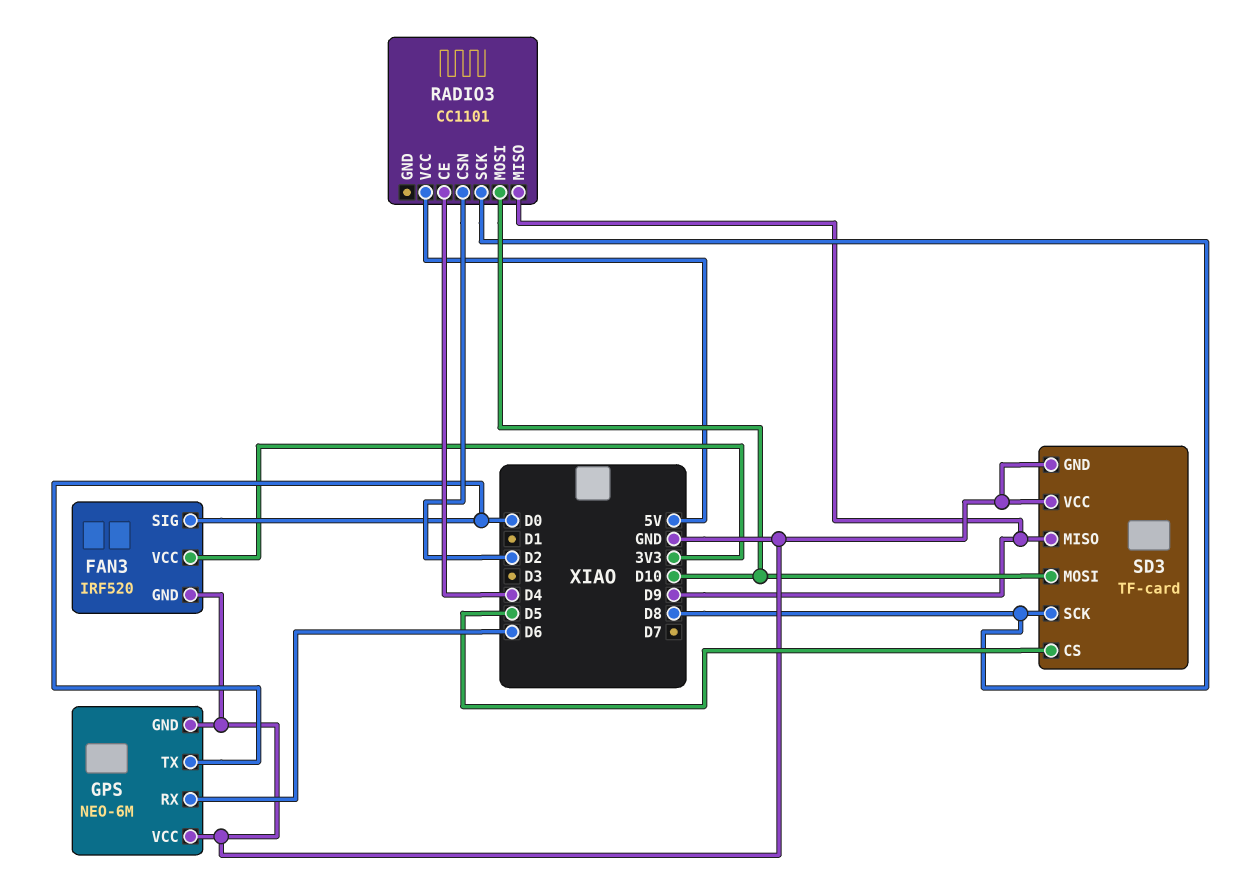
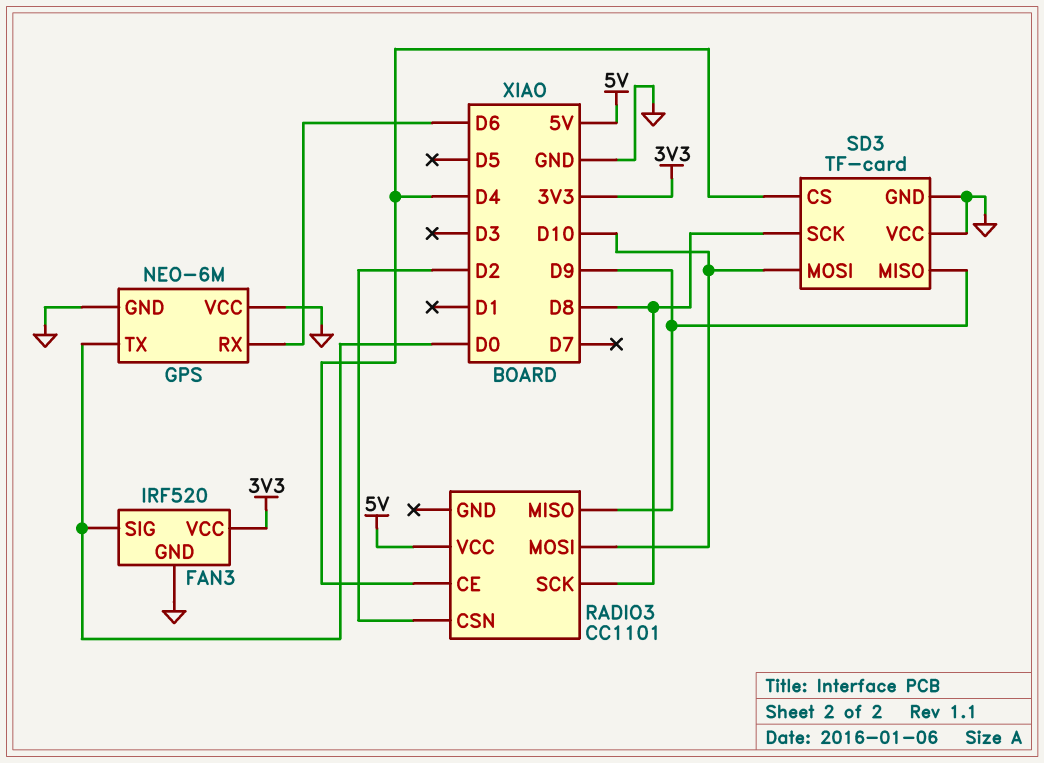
SD3 pin CS: D5 -> D4

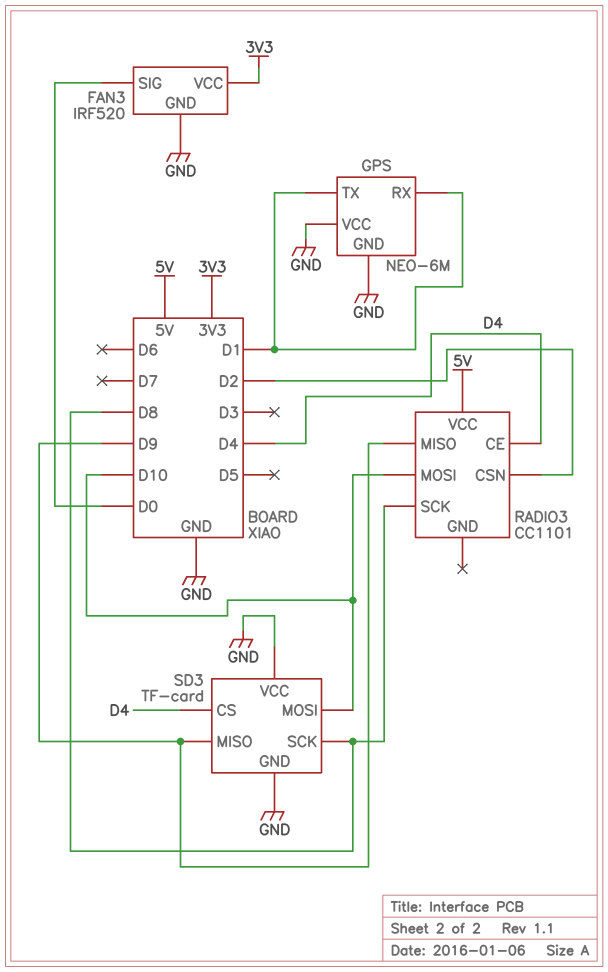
GPS pin RX: D6 -> D1
GPS pin TX: D0 -> D1

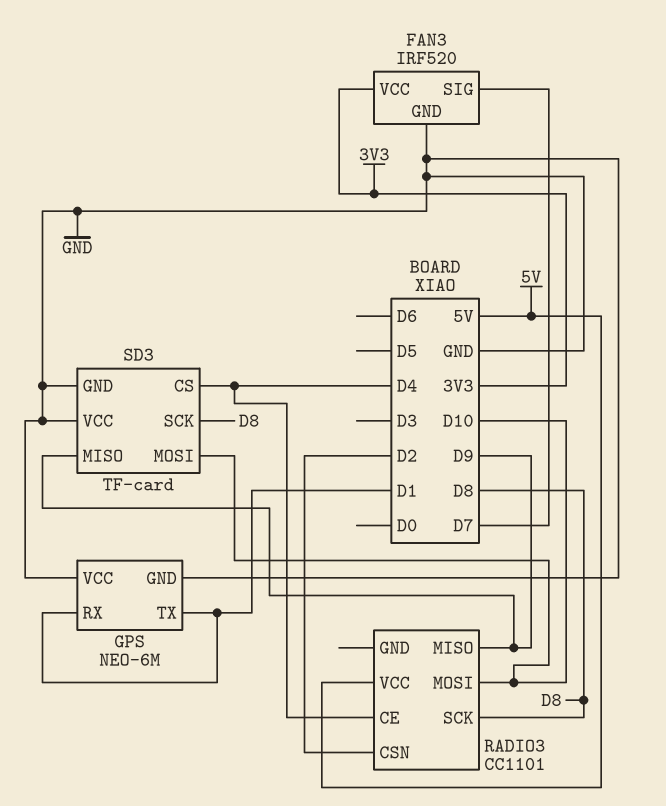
FAN3 pin SIG: D0 -> D7

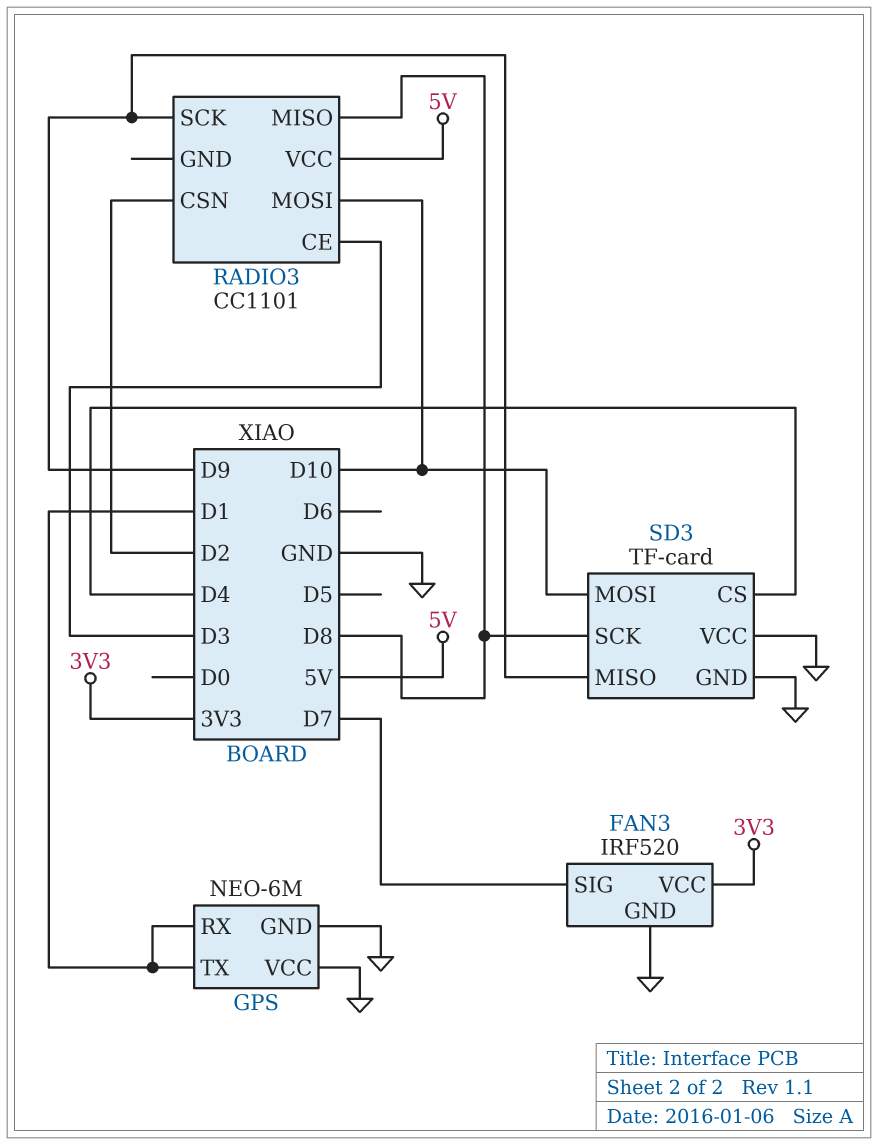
RADIO3 pin CE: D4 -> D3
RADIO3 pin MISO: D9 -> D8
RADIO3 pin SCK: D8 -> D9

